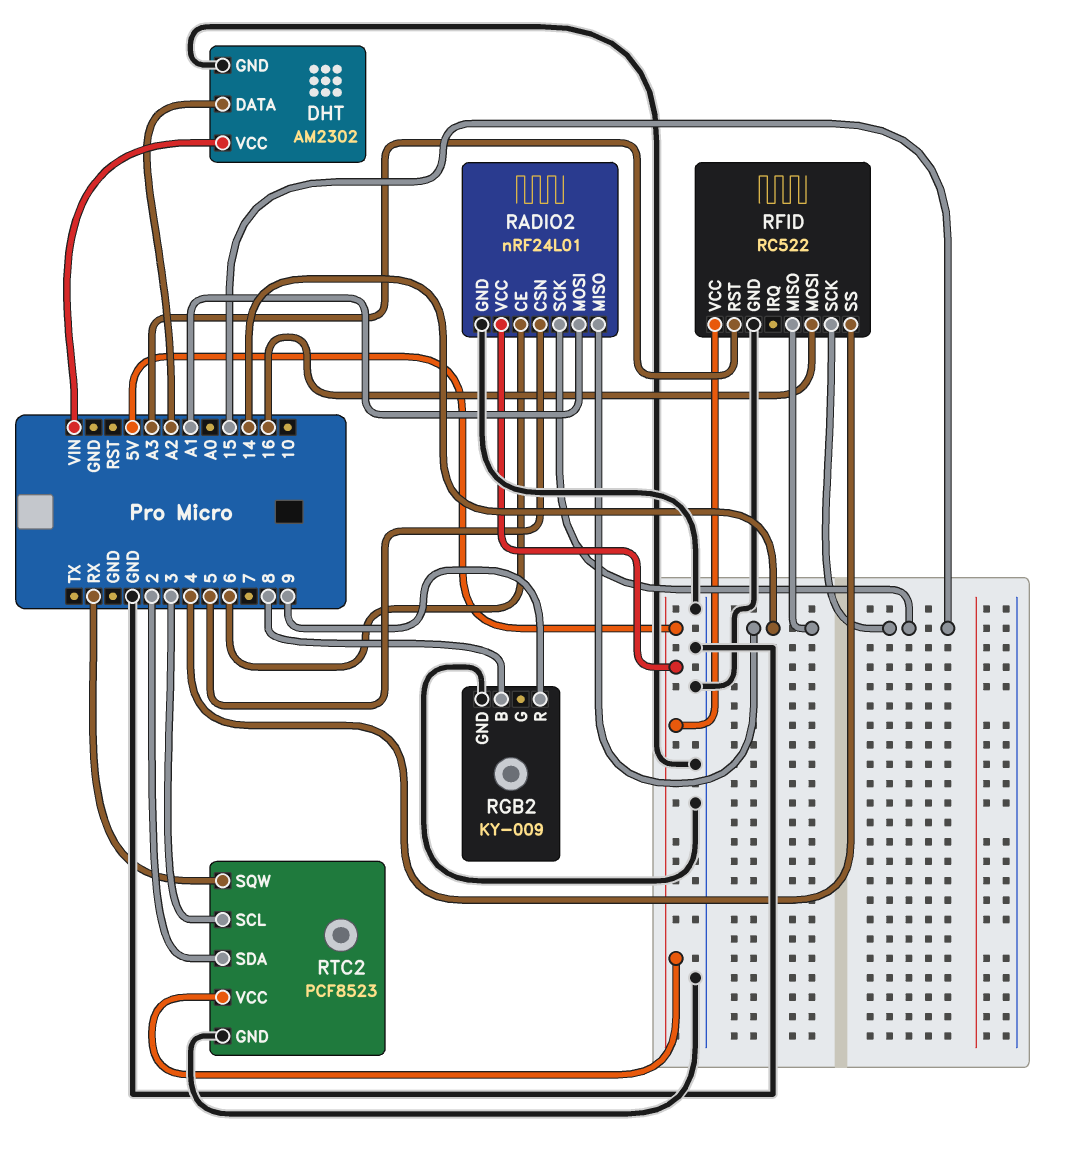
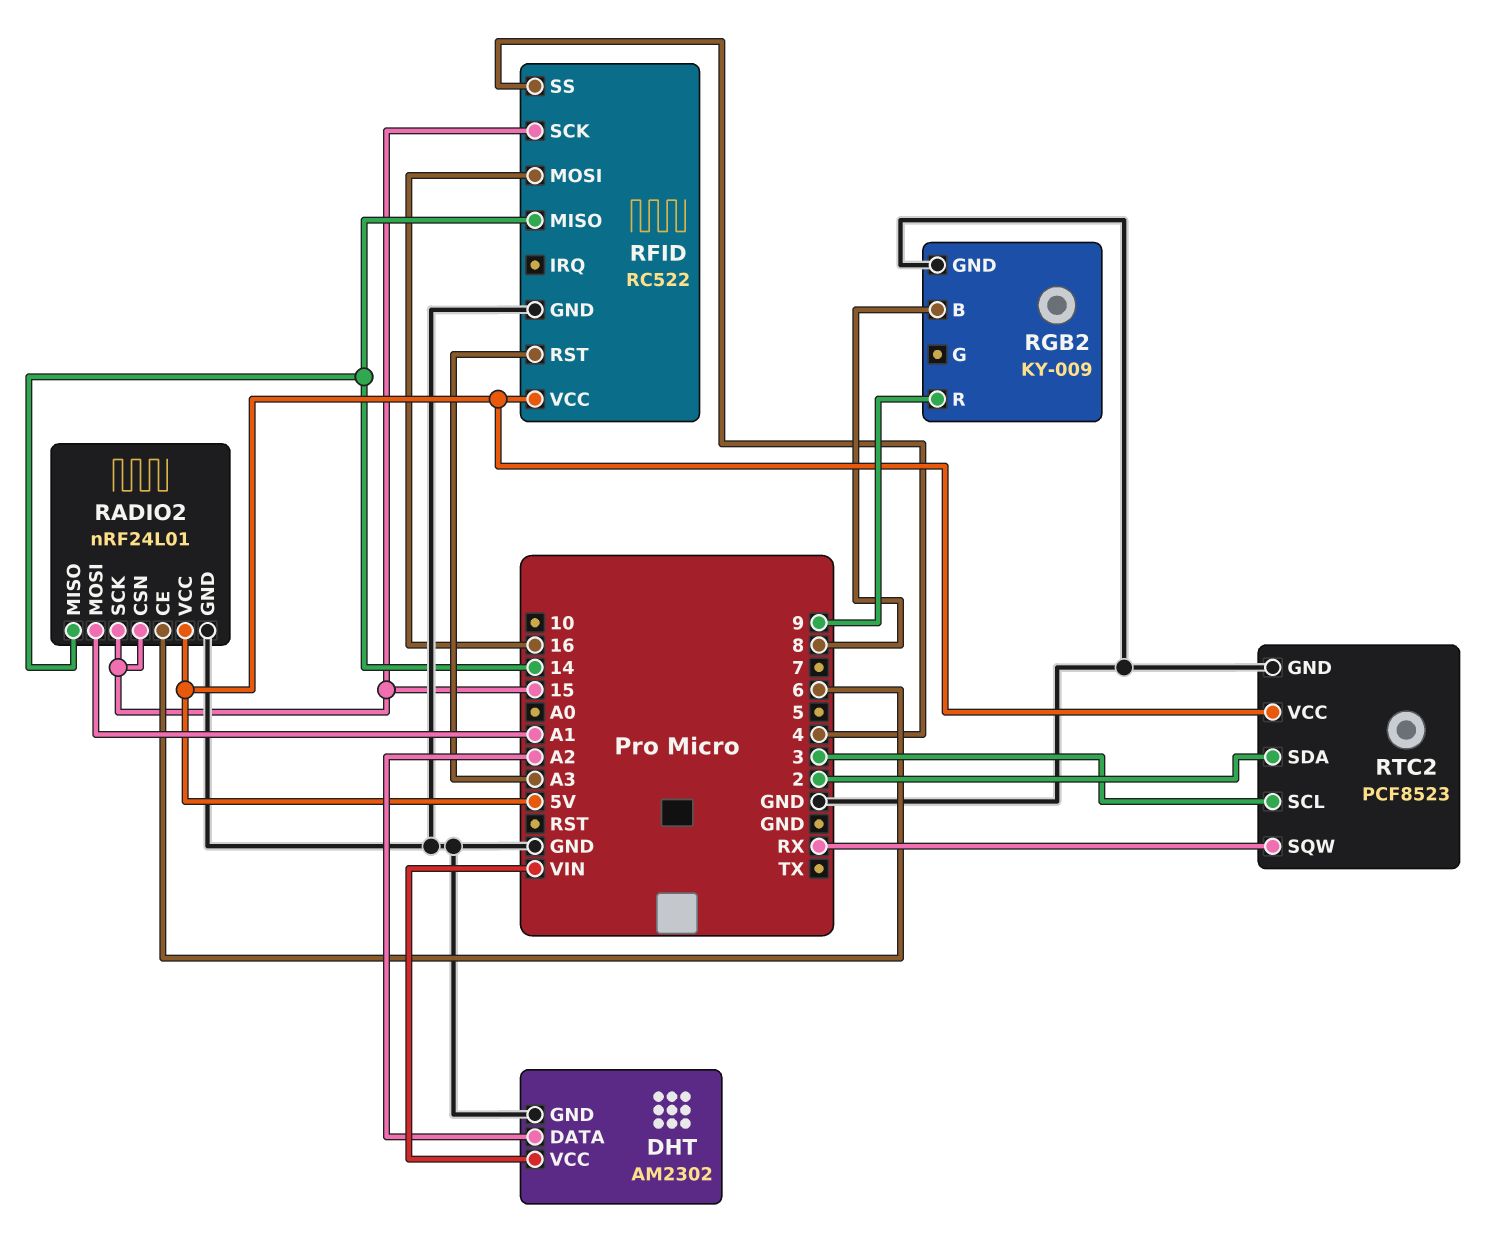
RADIO2 pin CSN: 5 -> 15

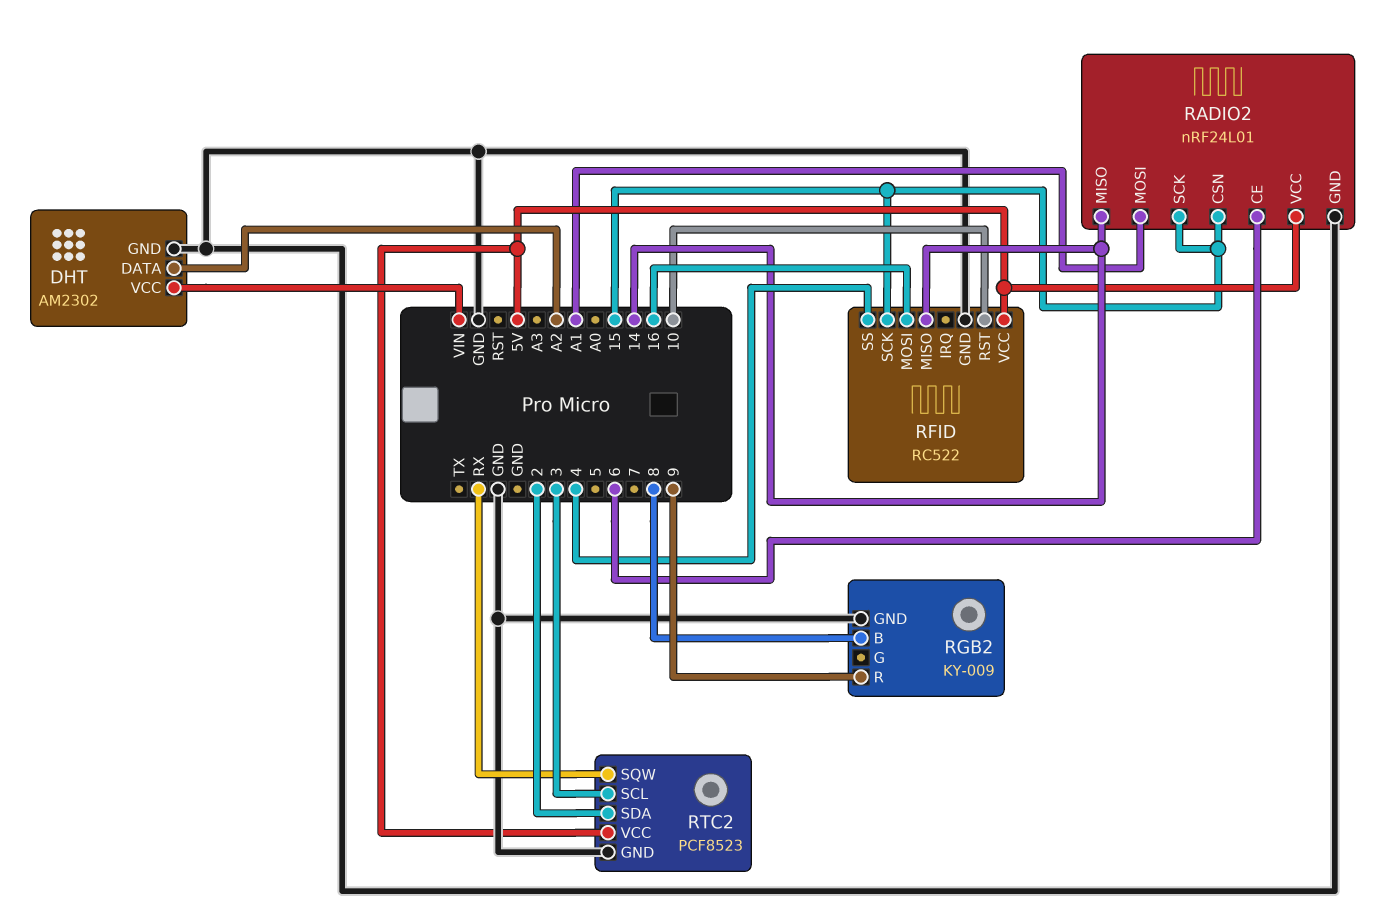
RFID pin RST: A3 -> 10

